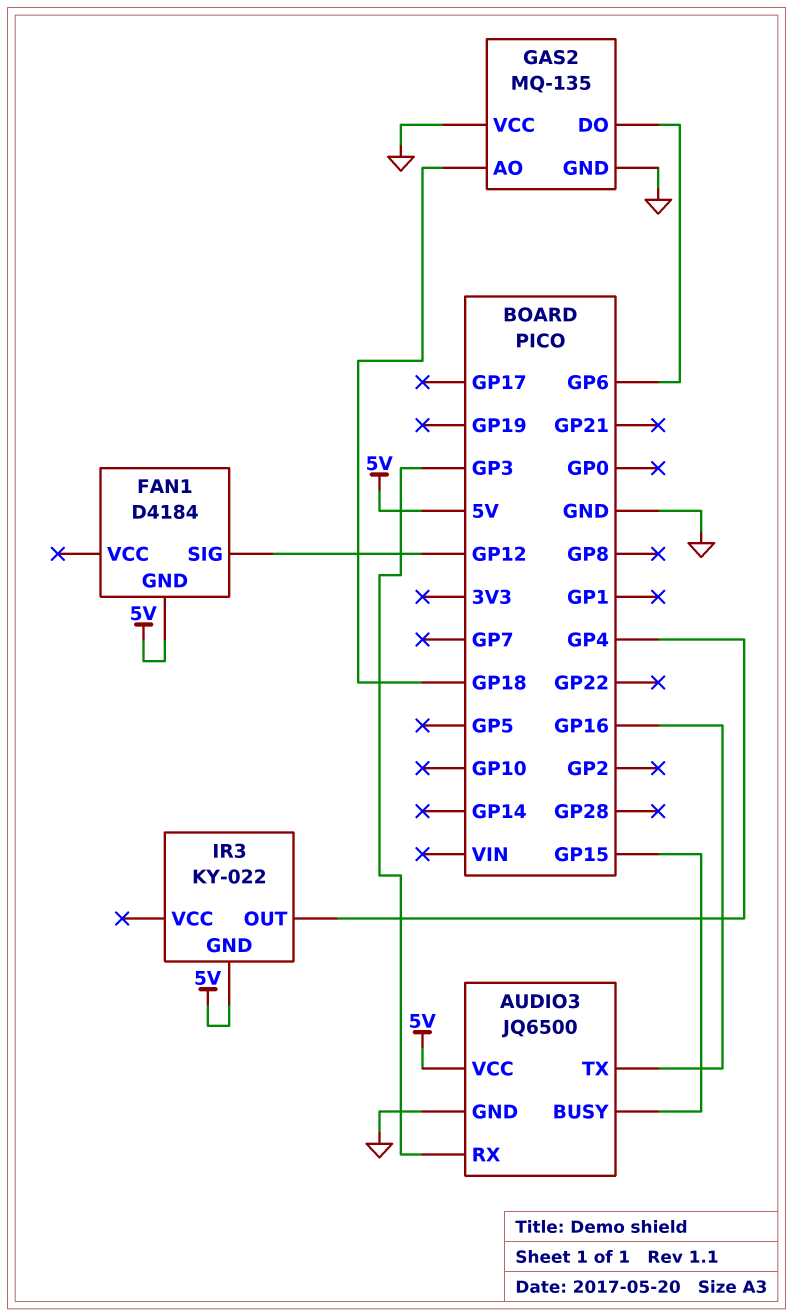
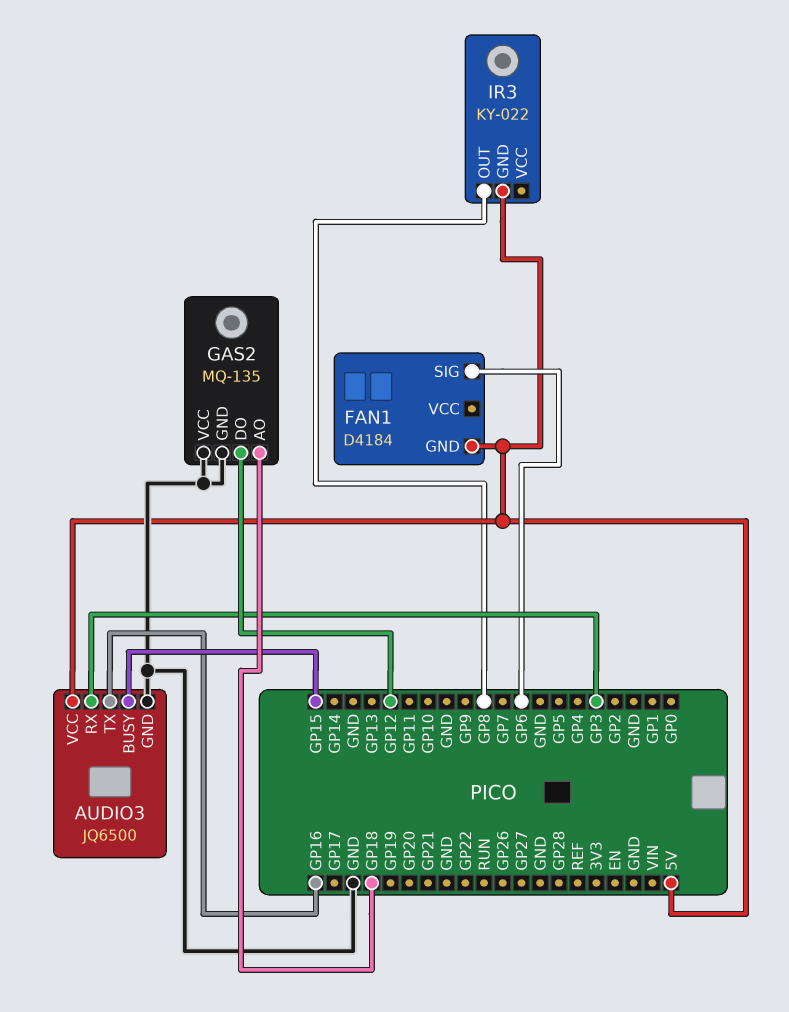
FAN1 pin SIG: GP12 -> GP6
GAS2 pin DO: GP6 -> GP12
IR3 pin OUT: GP4 -> GP8

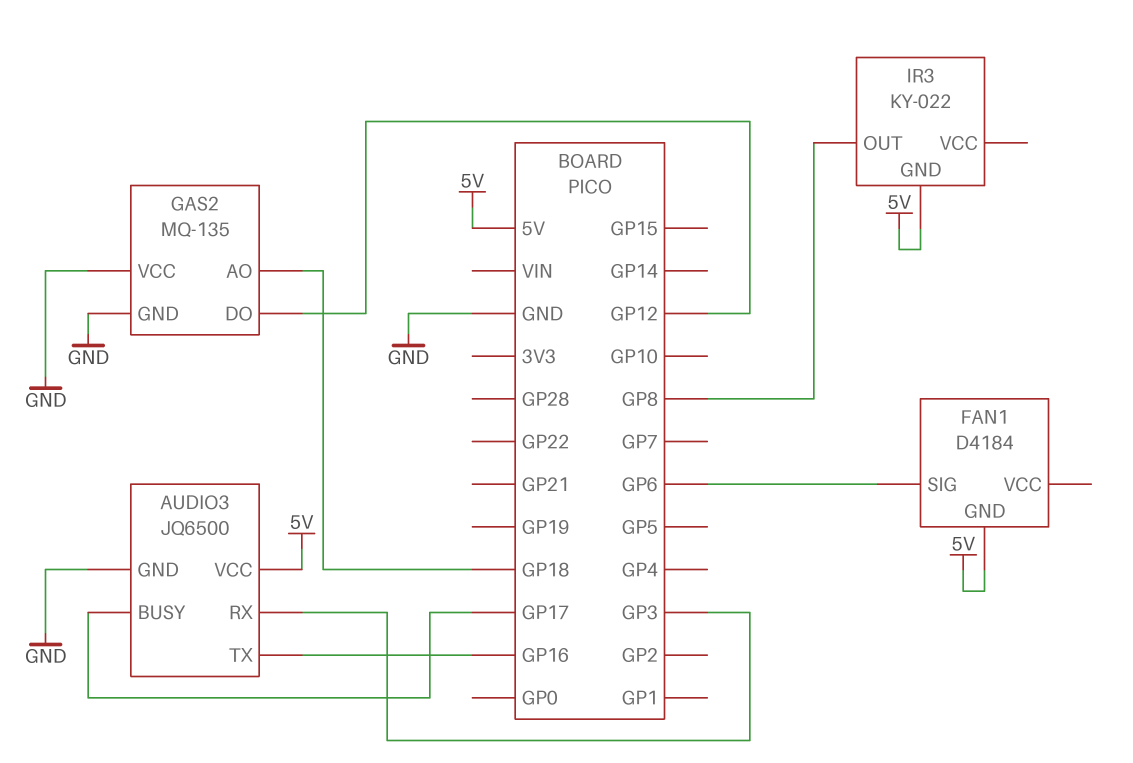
AUDIO3 pin BUSY: GP15 -> GP17

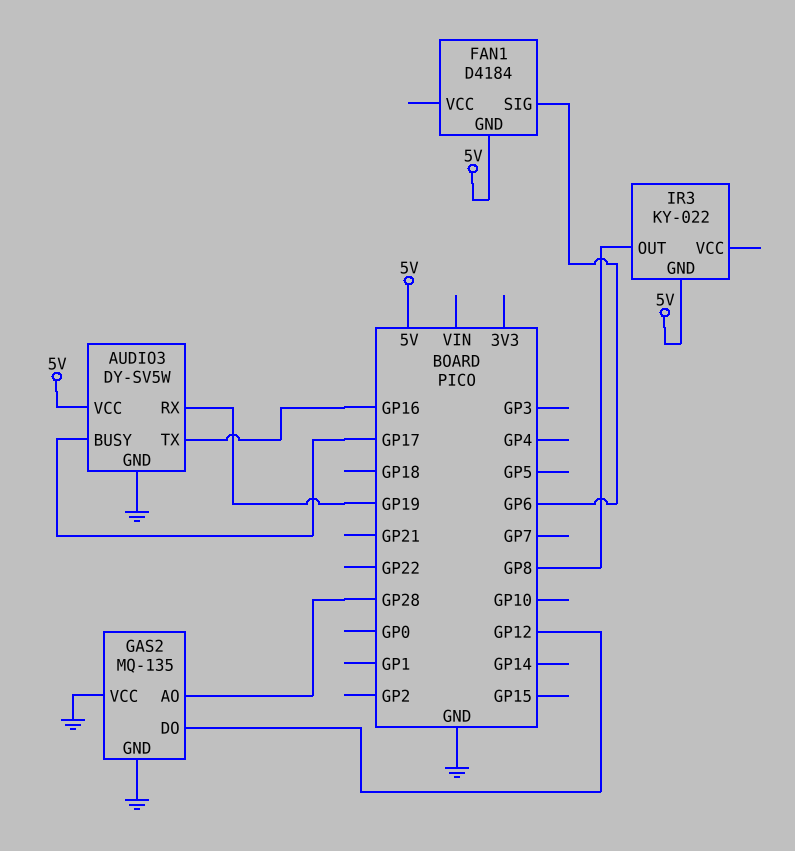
AUDIO3: JQ6500 -> DY-SV5W
AUDIO3 pin RX: GP3 -> GP19
GAS2 pin AO: GP18 -> GP28

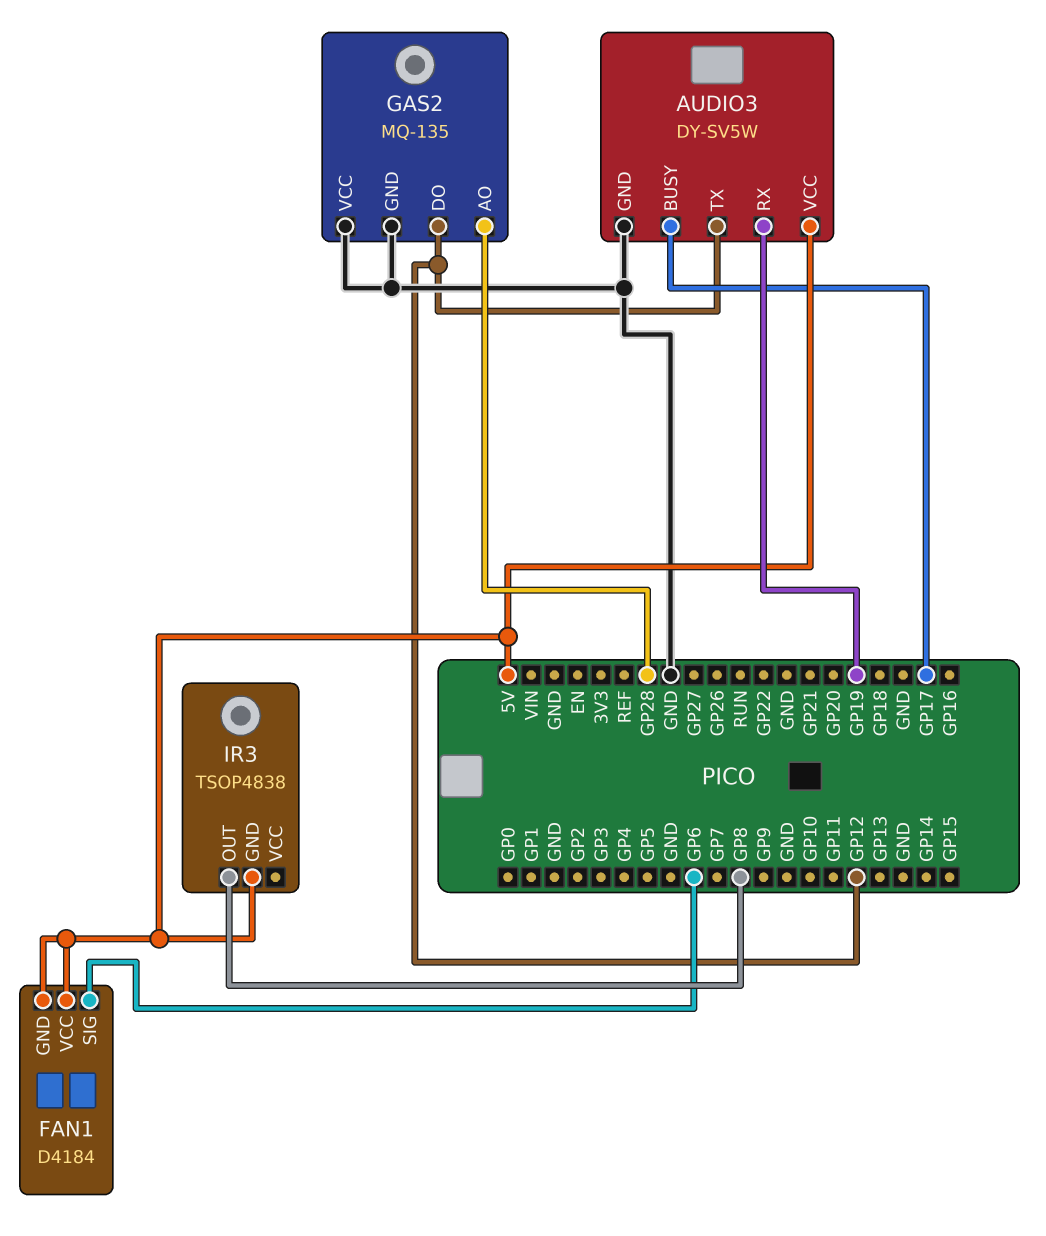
AUDIO3 pin TX: GP16 -> GP12
FAN1 pin VCC: none -> 5V
IR3: KY-022 -> TSOP4838

